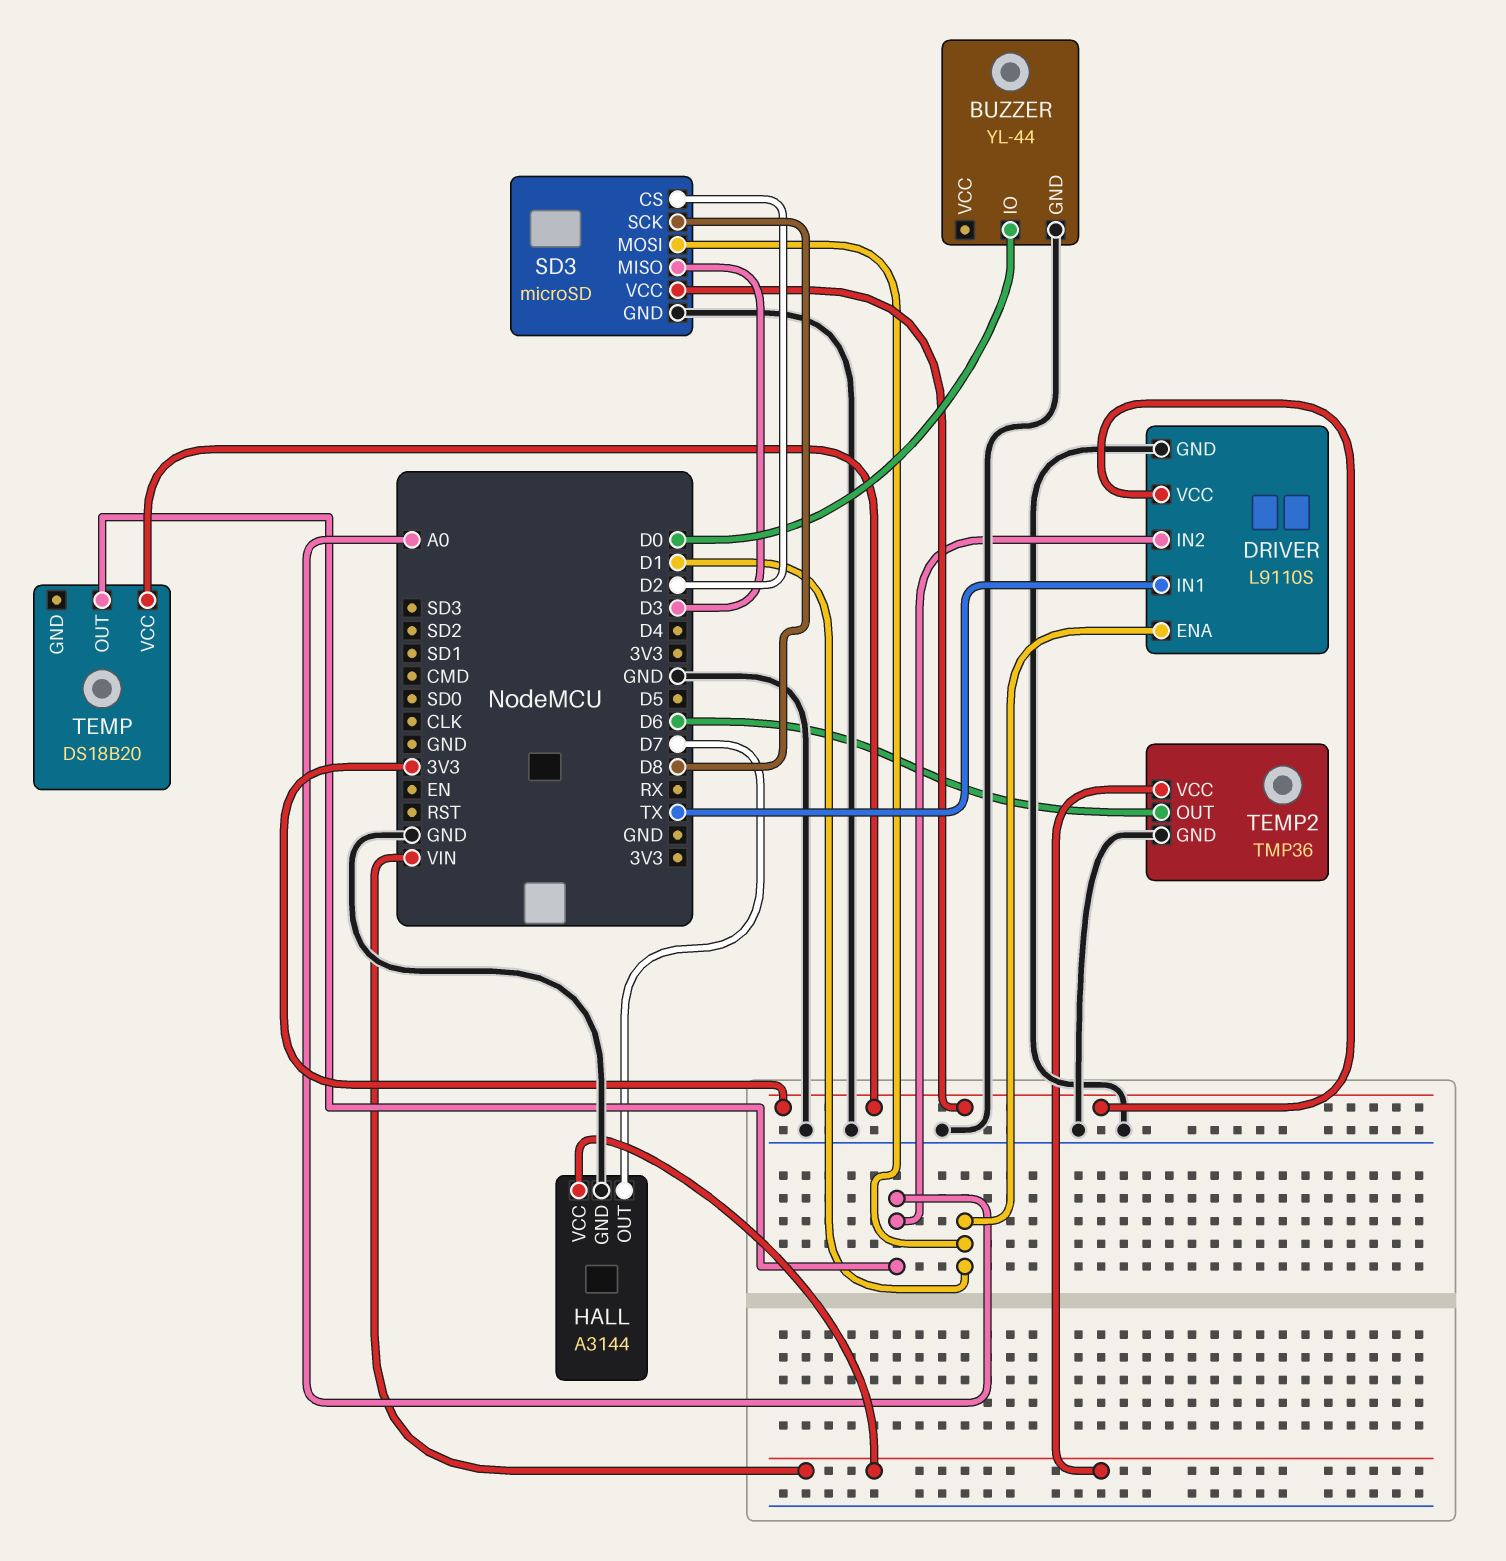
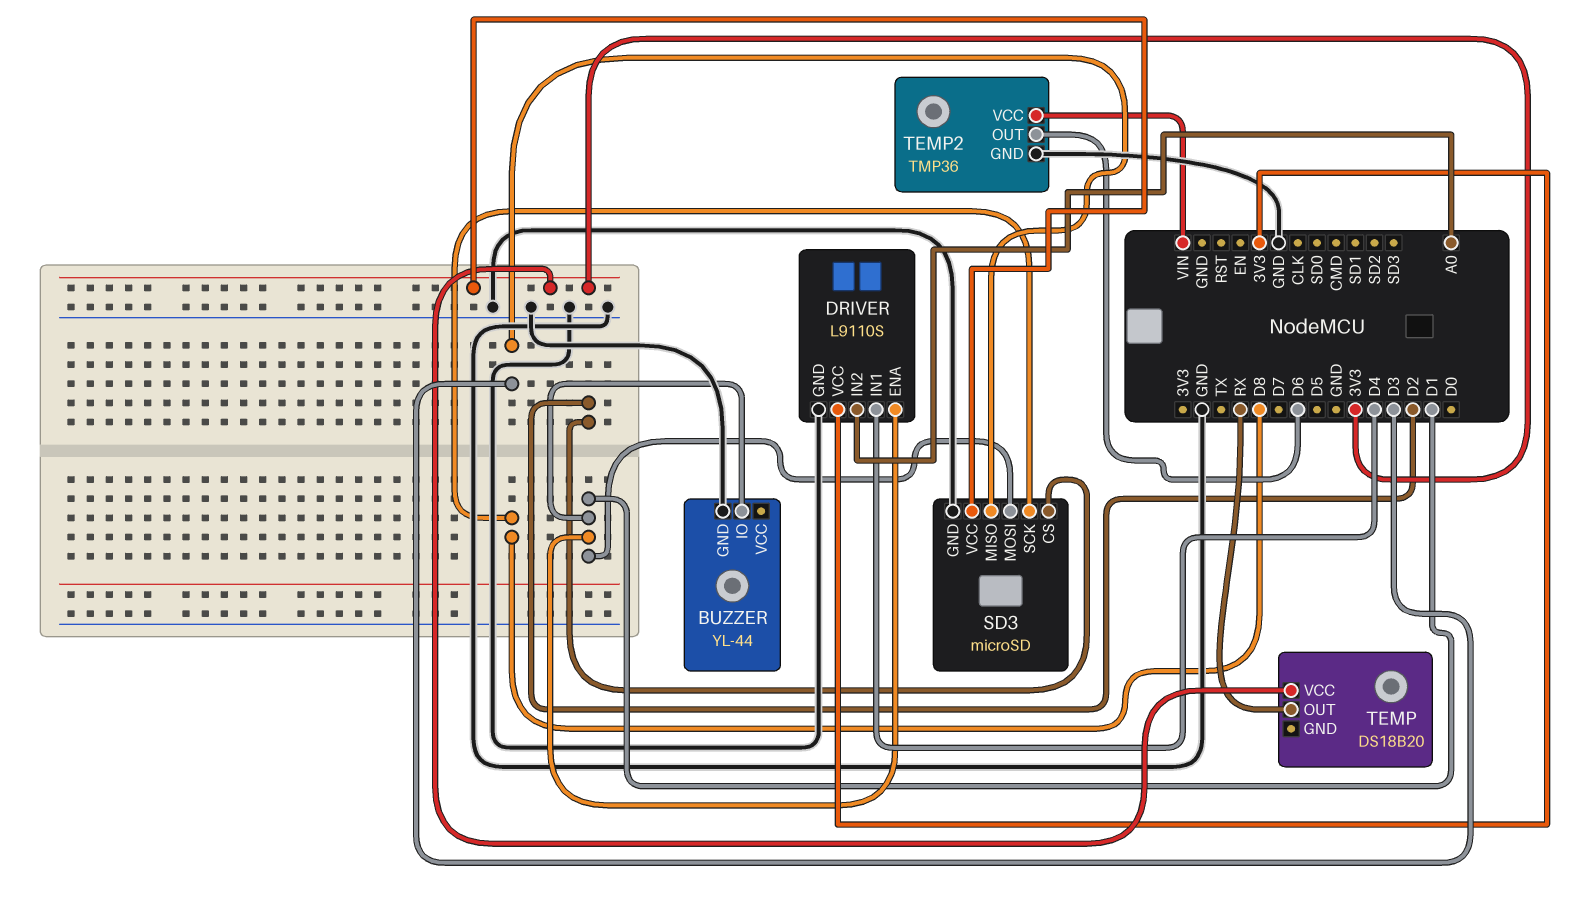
BUZZER pin IO: D0 -> D1
DRIVER pin IN1: TX -> D4
HALL: A3144 -> none
HALL pin GND: GND -> none
HALL pin OUT: D7 -> none
HALL pin VCC: VIN -> none
TEMP pin OUT: A0 -> RX

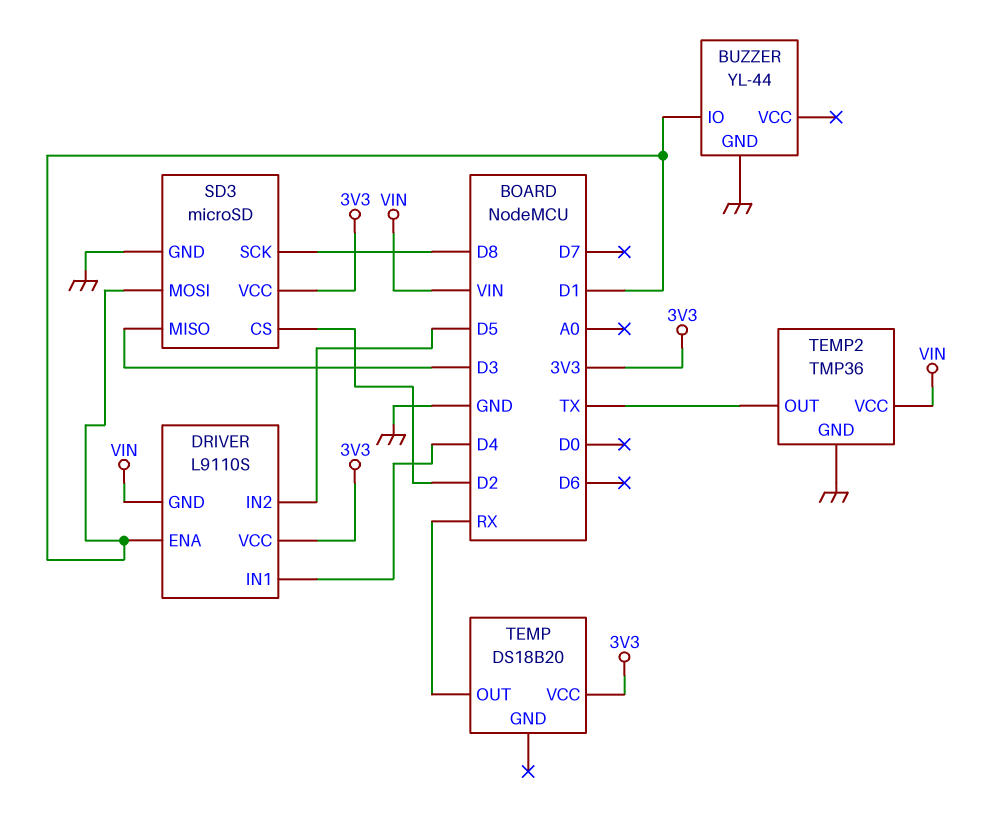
DRIVER pin GND: GND -> VIN
DRIVER pin IN2: A0 -> D5
TEMP2 pin OUT: D6 -> TX

